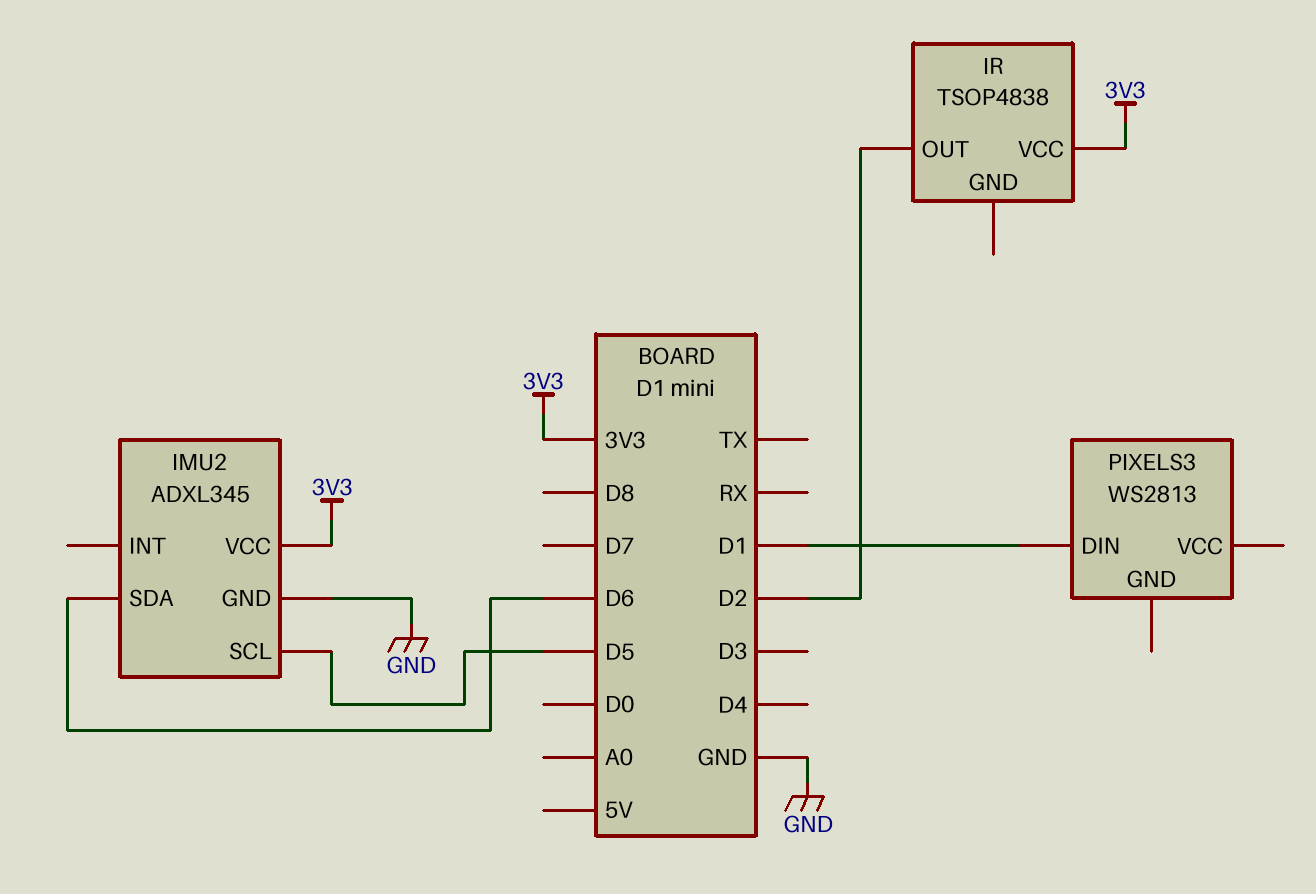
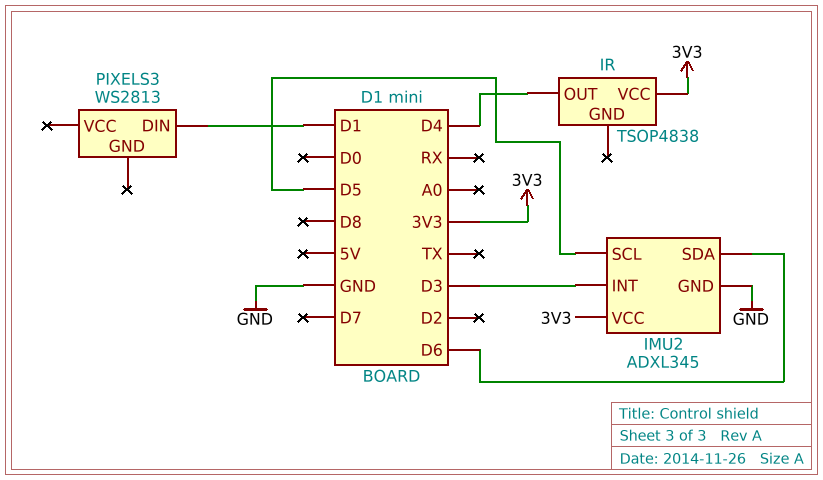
IMU2 pin INT: none -> D3
IR pin OUT: D2 -> D4

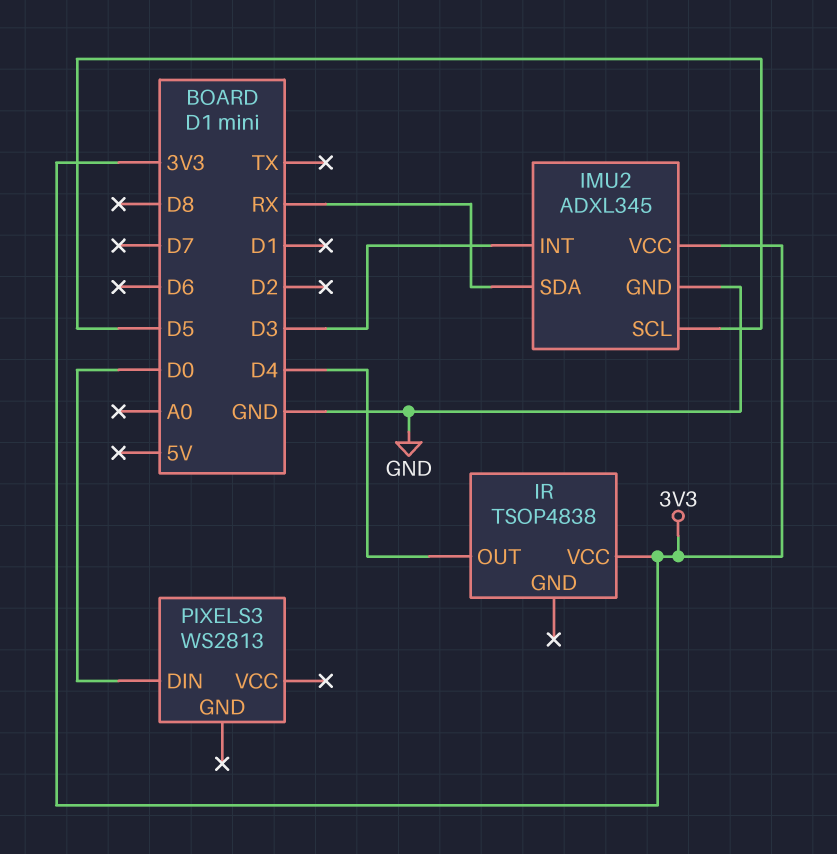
IMU2 pin SDA: D6 -> RX
PIXELS3 pin DIN: D1 -> D0

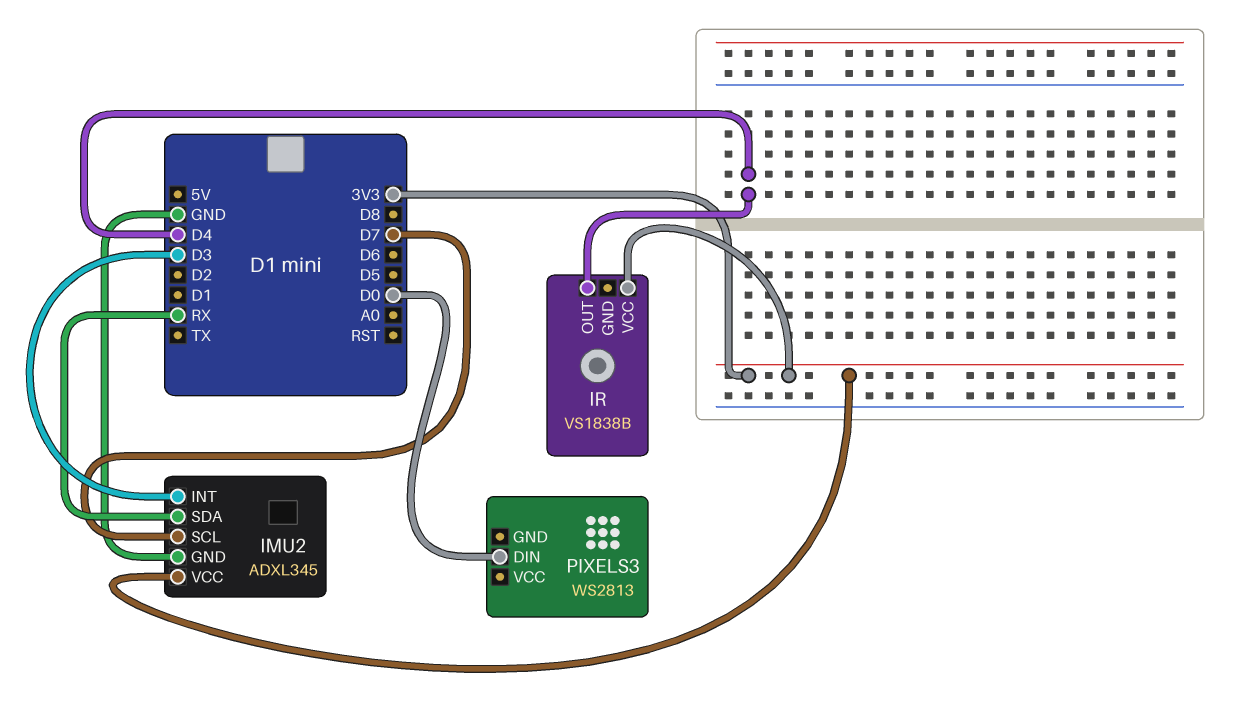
IMU2 pin SCL: D5 -> D7
IR: TSOP4838 -> VS1838B

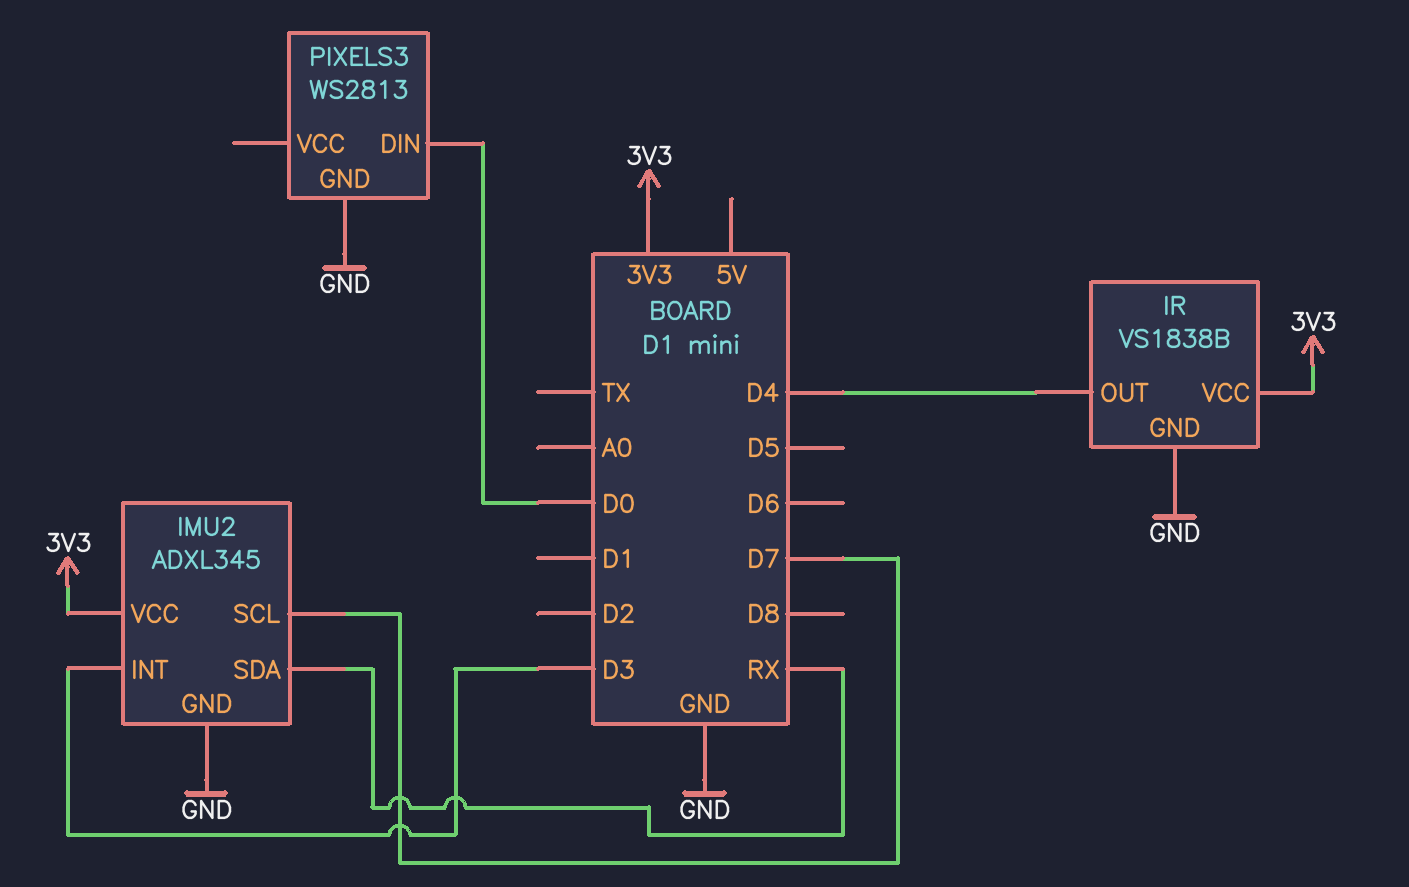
IR pin GND: none -> GND
PIXELS3 pin GND: none -> GND

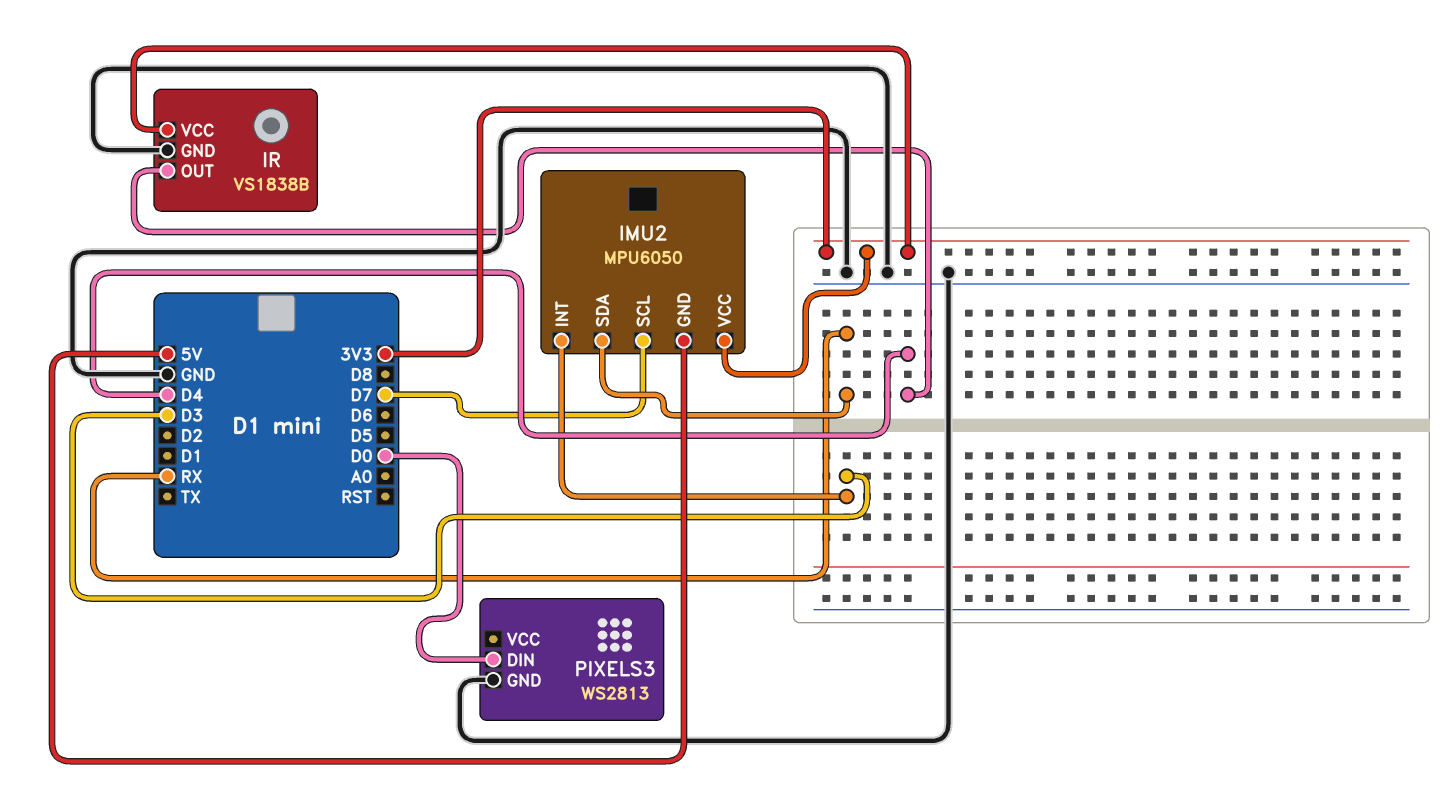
IMU2: ADXL345 -> MPU6050
IMU2 pin GND: GND -> 5V

